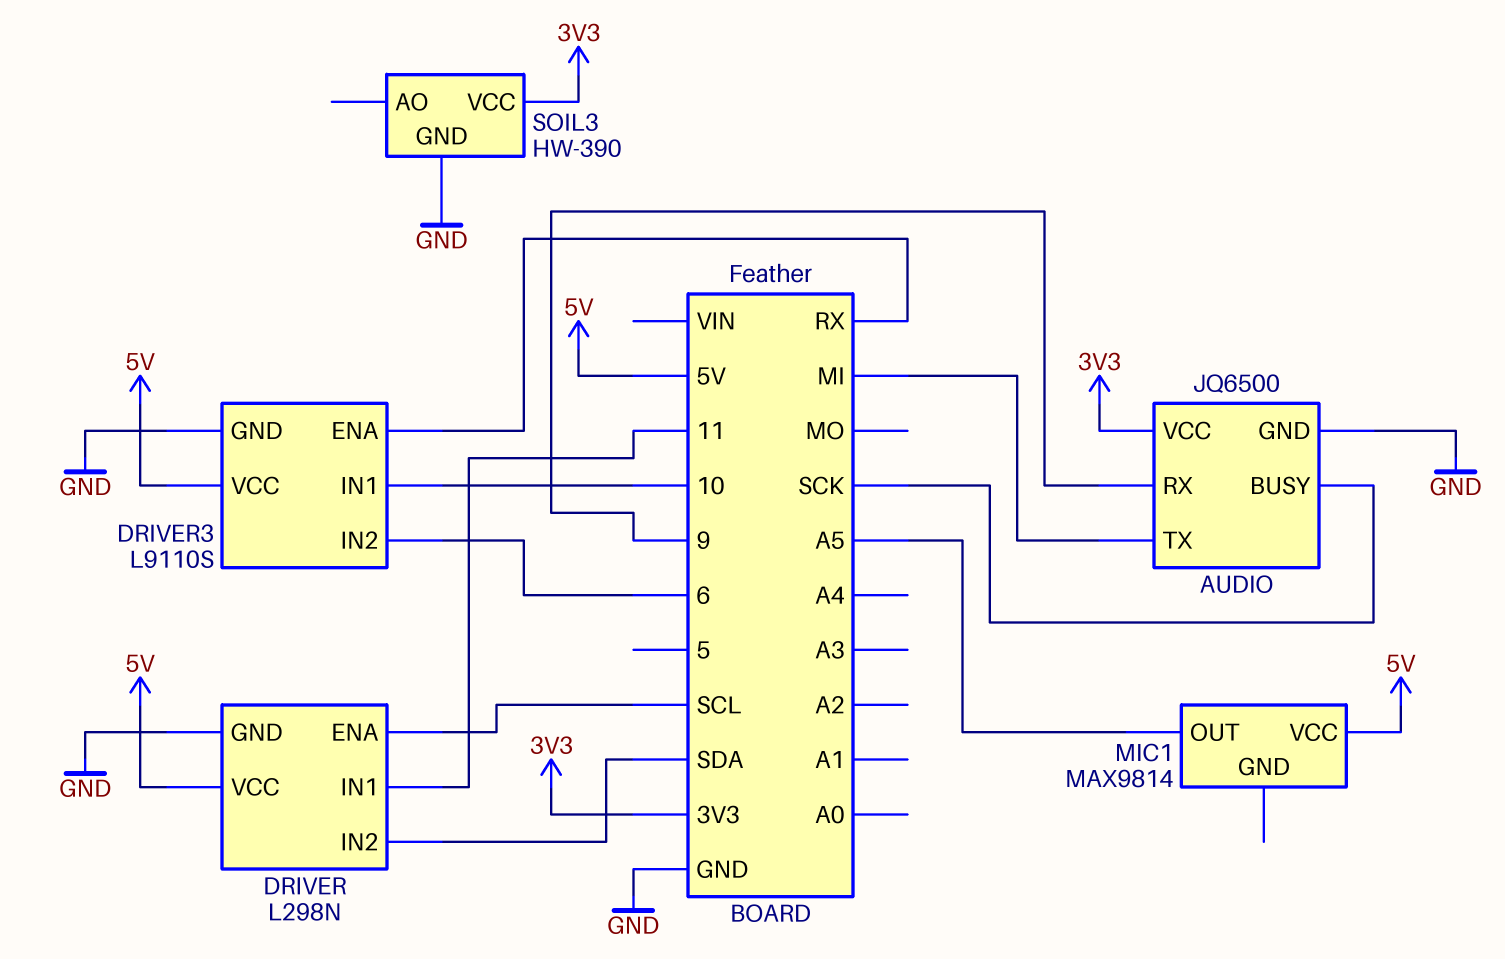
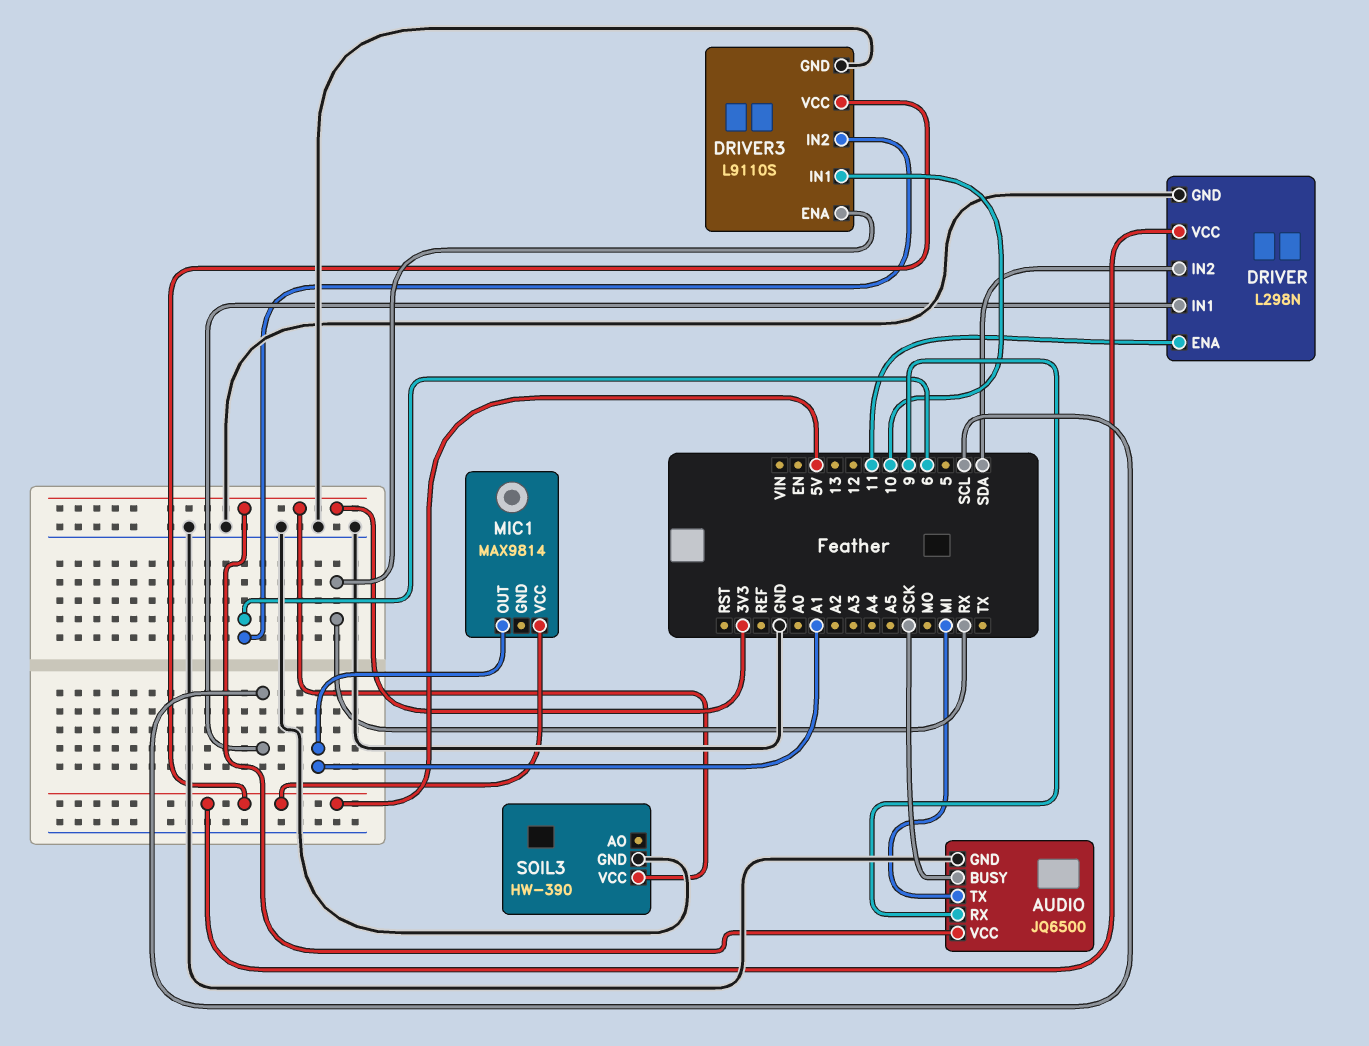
DRIVER pin ENA: SCL -> 11
DRIVER pin IN1: 11 -> SCL
MIC1 pin OUT: A5 -> A1

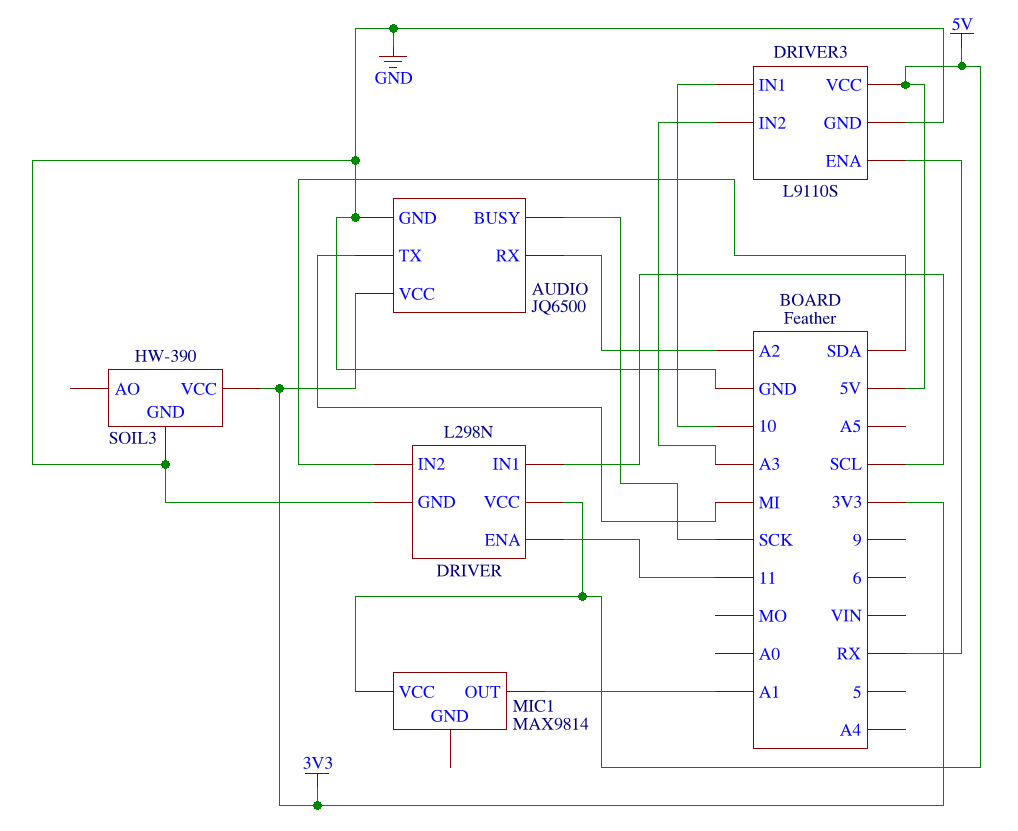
AUDIO pin RX: 9 -> A2
DRIVER3 pin IN2: 6 -> A3

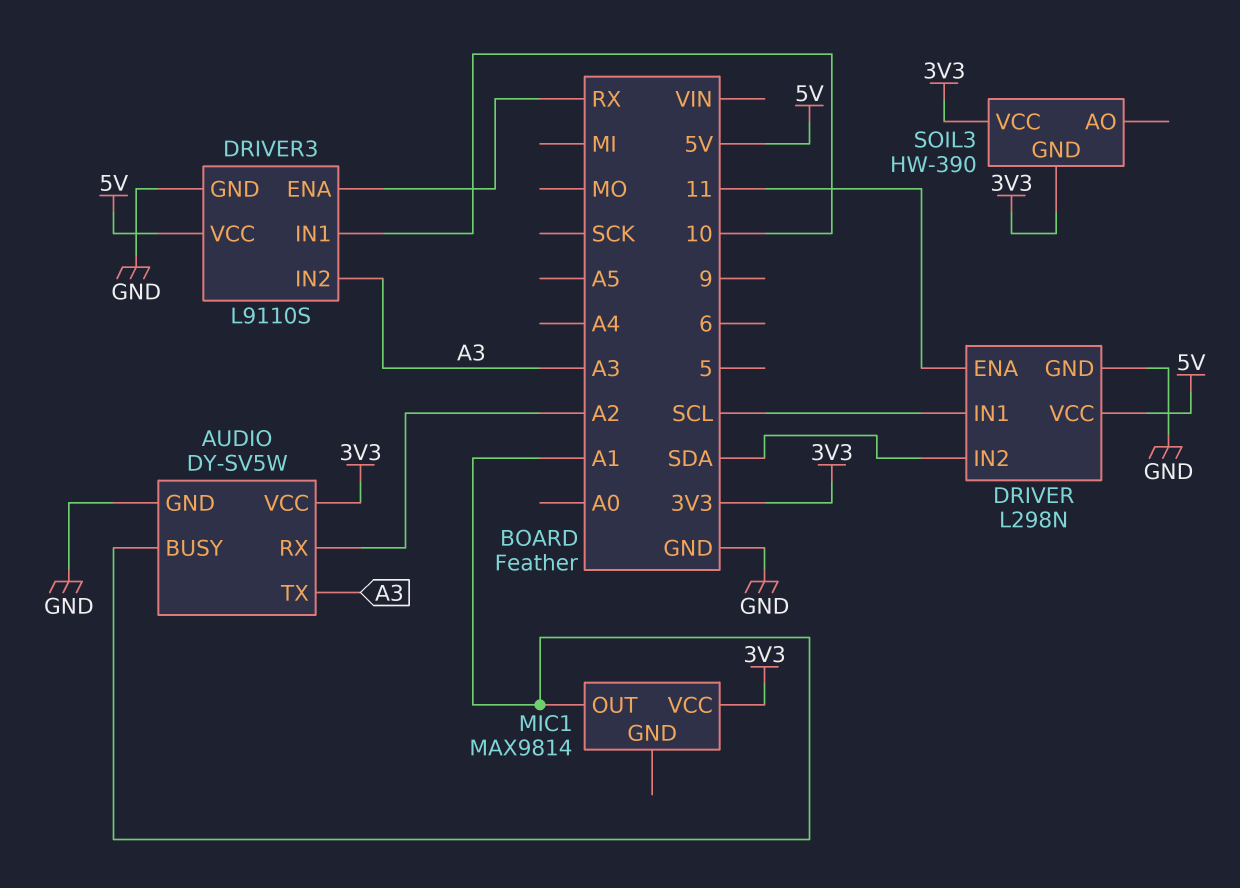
AUDIO: JQ6500 -> DY-SV5W
AUDIO pin BUSY: SCK -> A1
AUDIO pin TX: MI -> A3
MIC1 pin VCC: 5V -> 3V3
SOIL3 pin GND: GND -> 3V3

